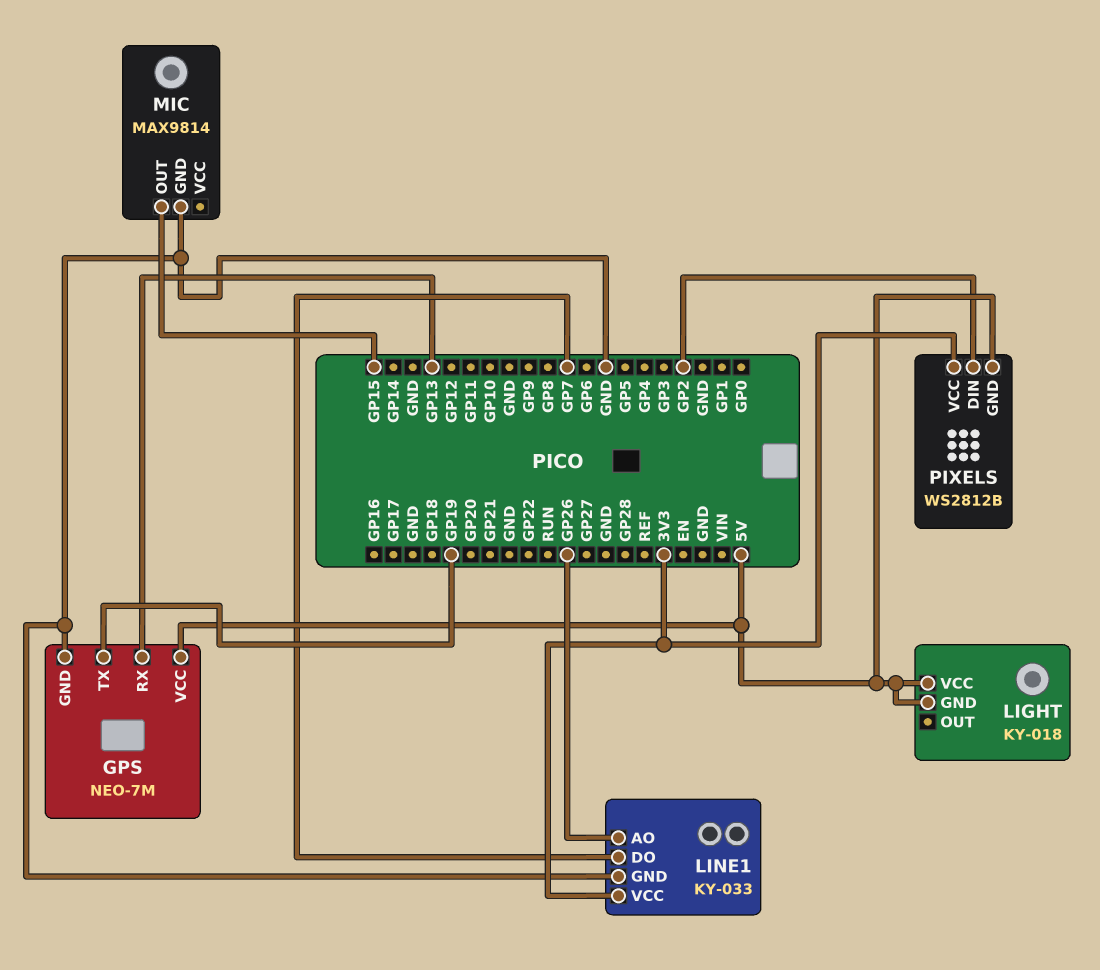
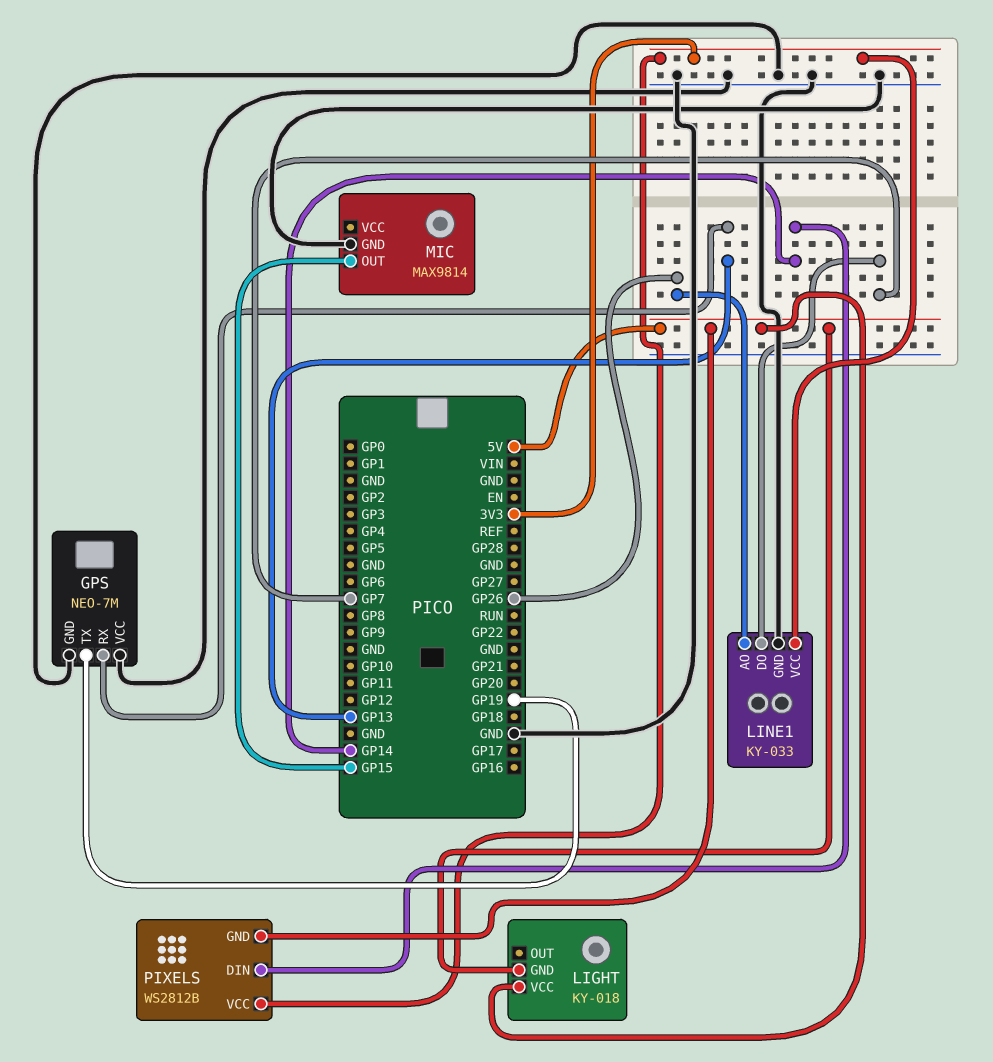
GPS pin VCC: 5V -> GND
PIXELS pin DIN: GP2 -> GP14

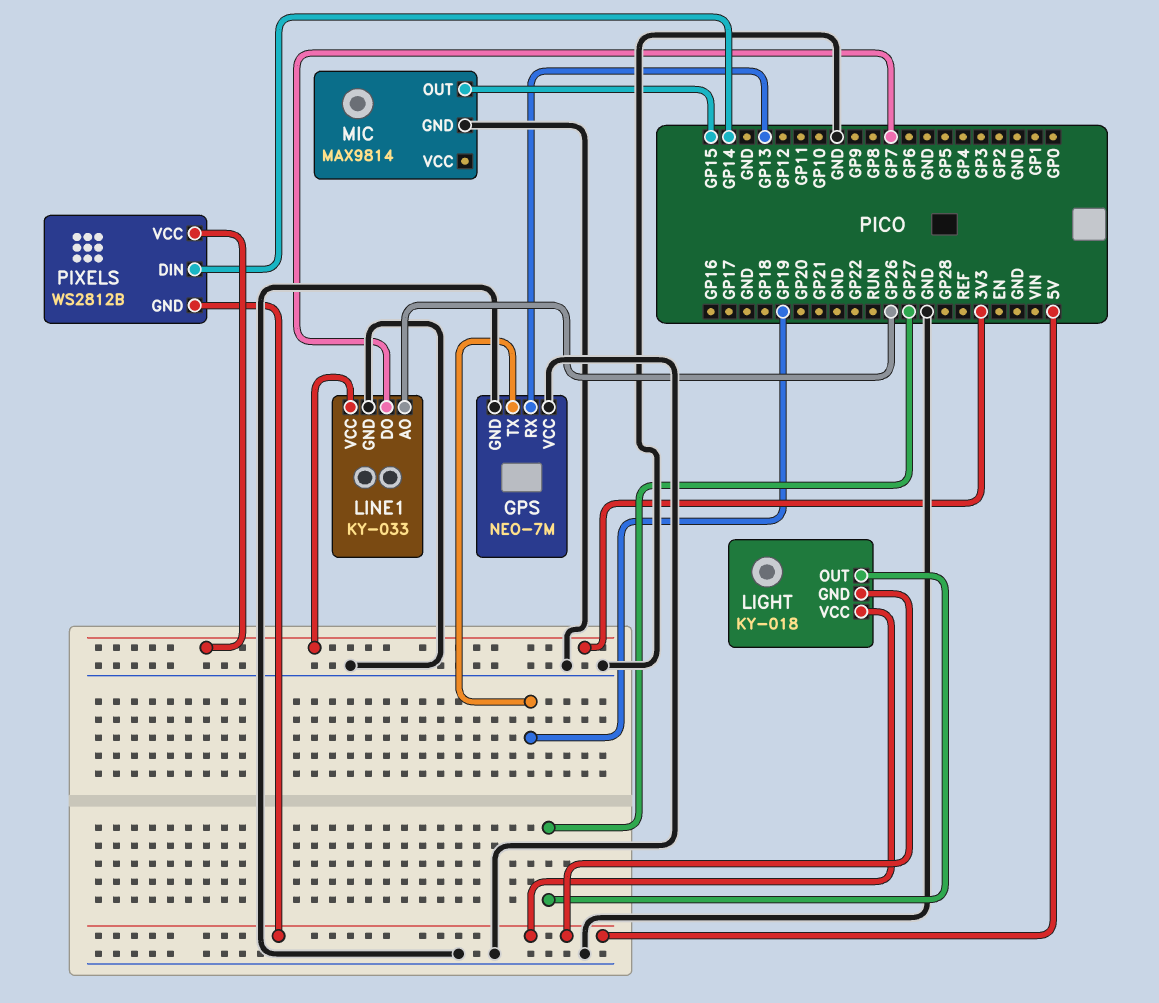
LIGHT pin OUT: none -> GP27

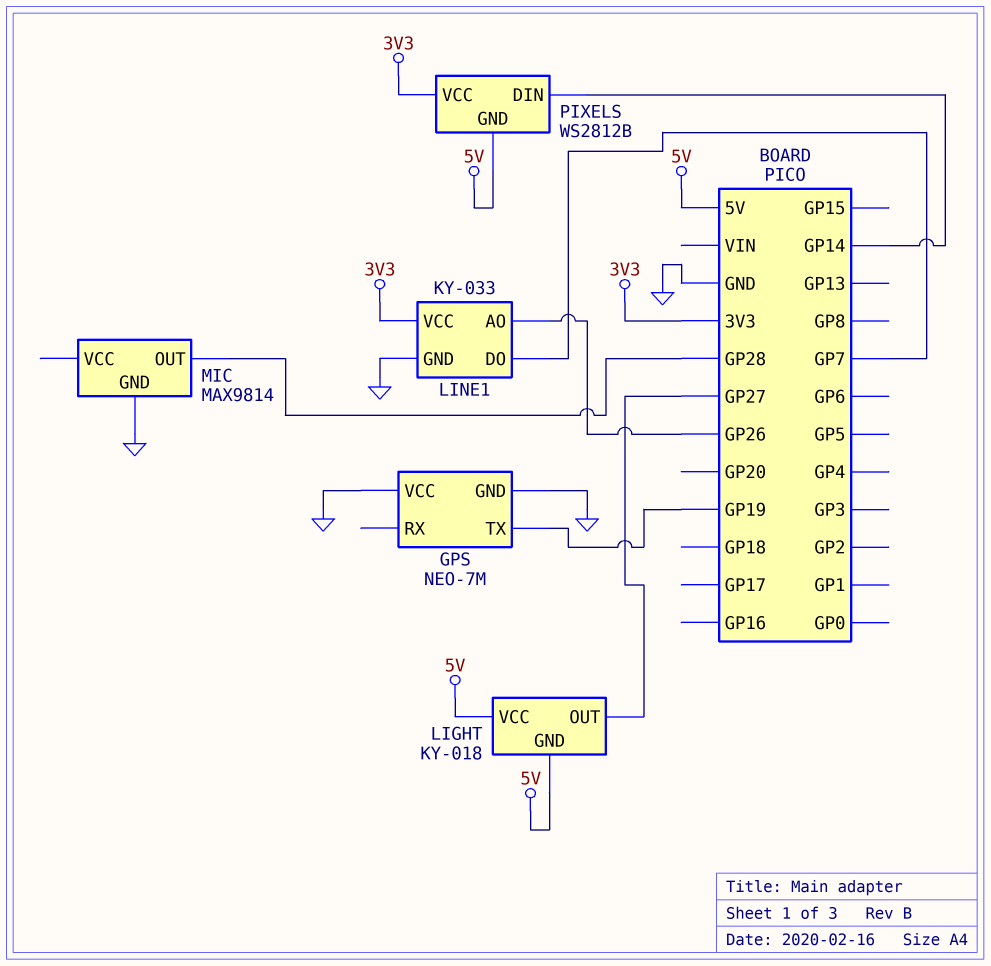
GPS pin RX: GP13 -> none
MIC pin OUT: GP15 -> GP28

